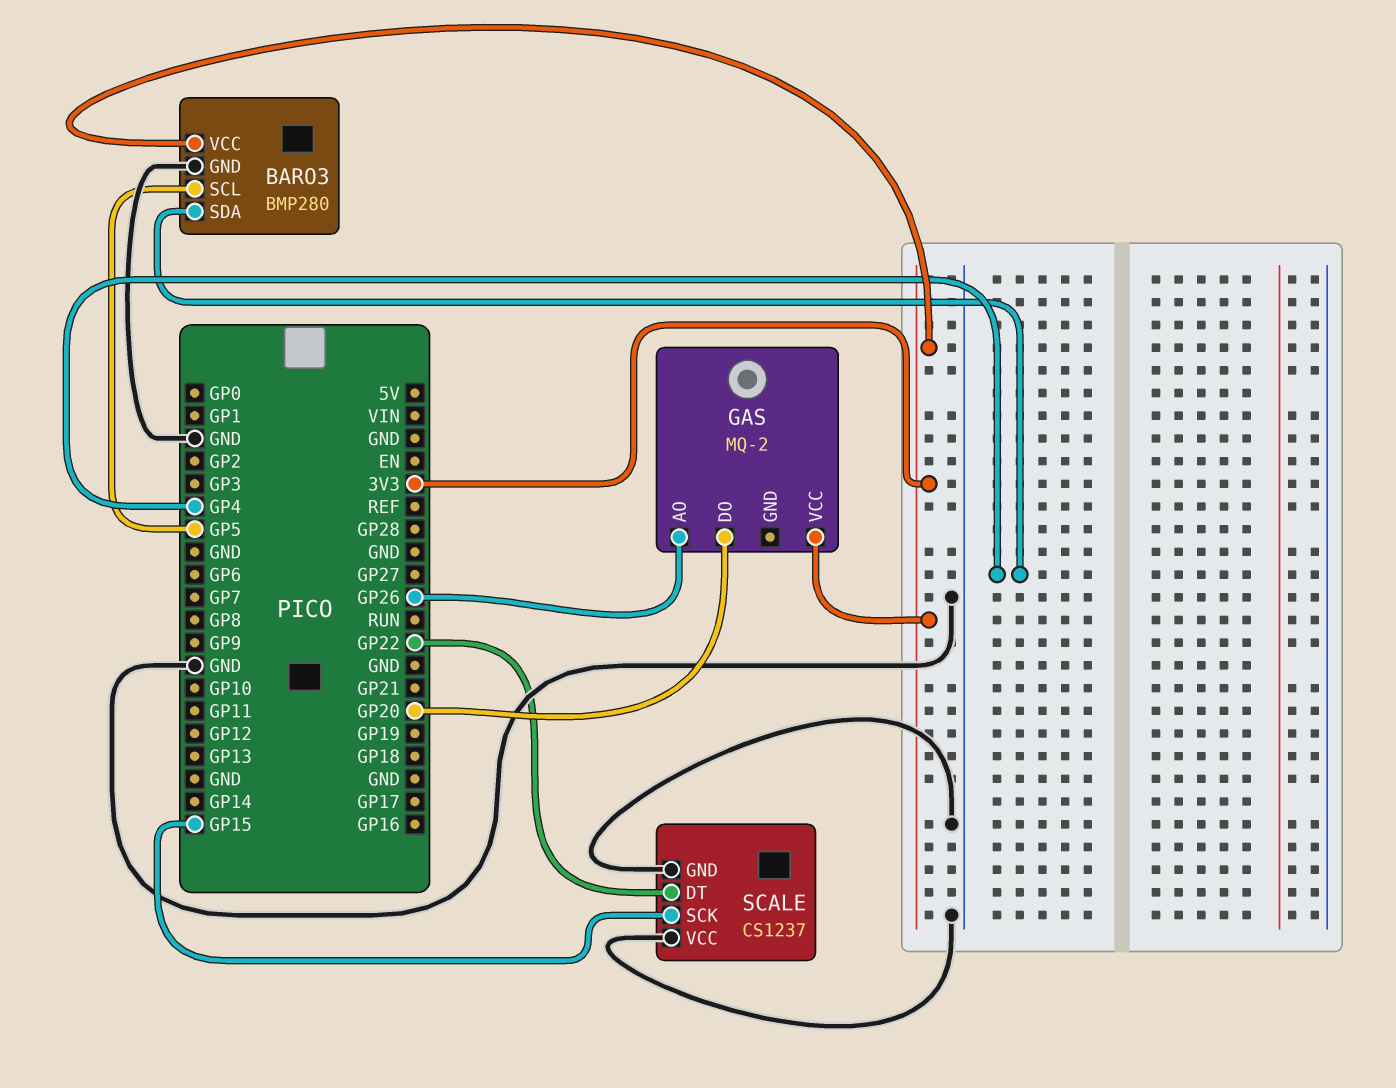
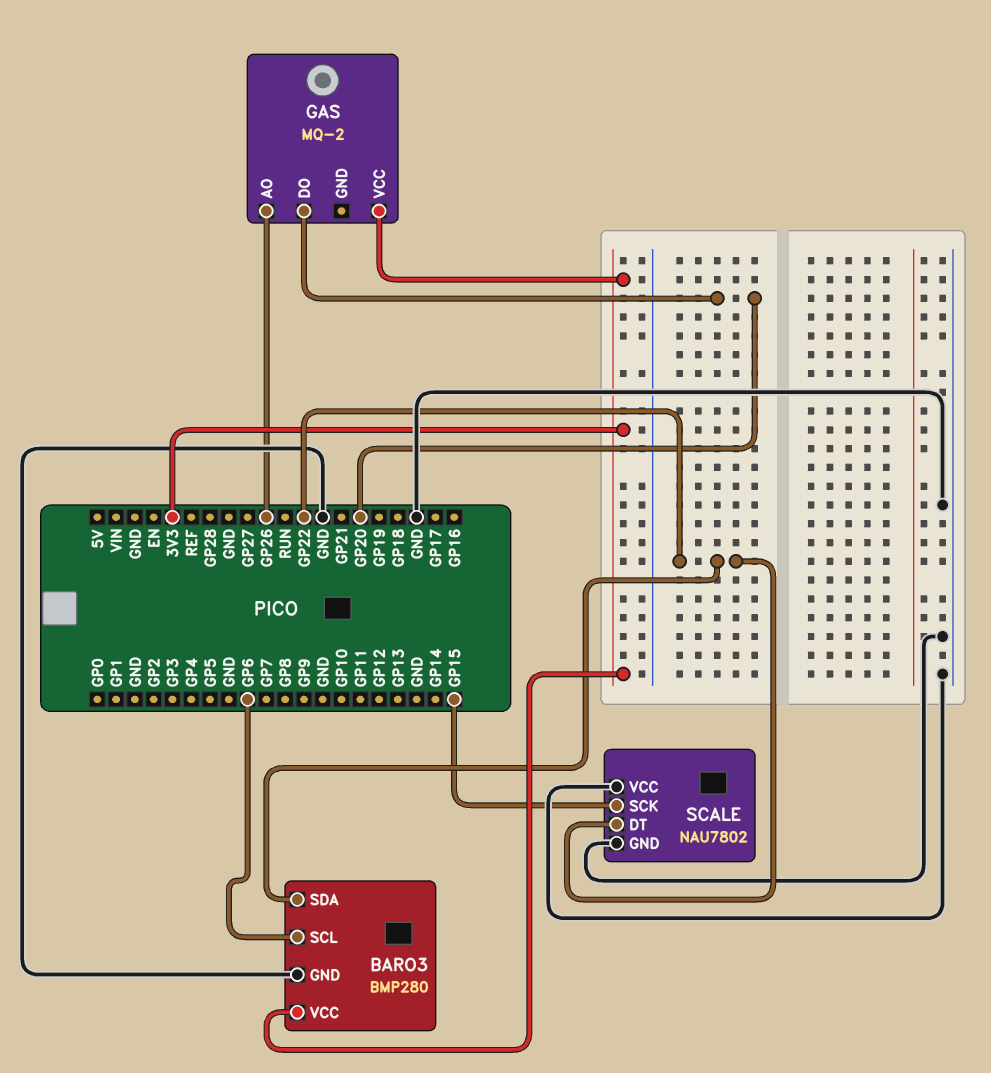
BARO3 pin SCL: GP5 -> GP6
BARO3 pin SDA: GP4 -> GP22
SCALE: CS1237 -> NAU7802

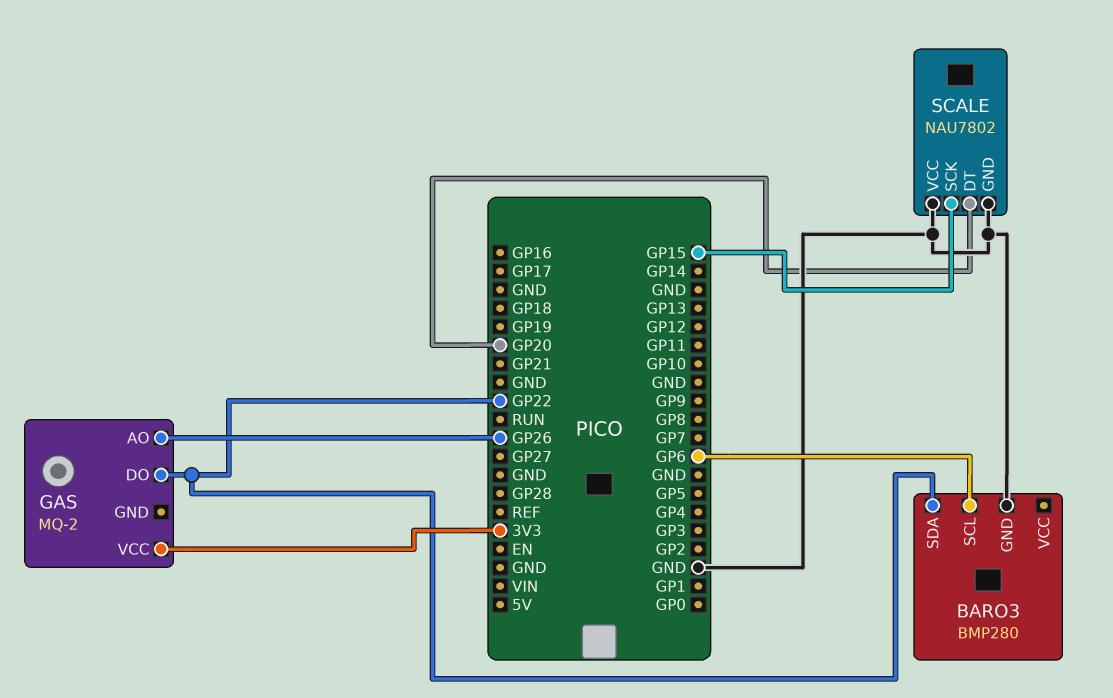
BARO3 pin VCC: 3V3 -> none
GAS pin DO: GP20 -> GP22
SCALE pin DT: GP22 -> GP20

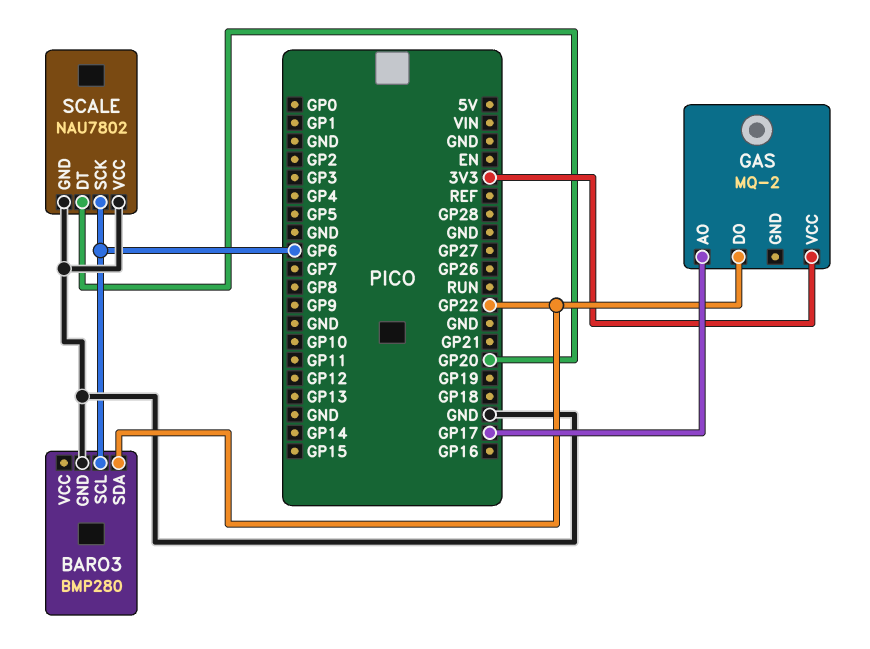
GAS pin AO: GP26 -> GP17
SCALE pin SCK: GP15 -> GP6

